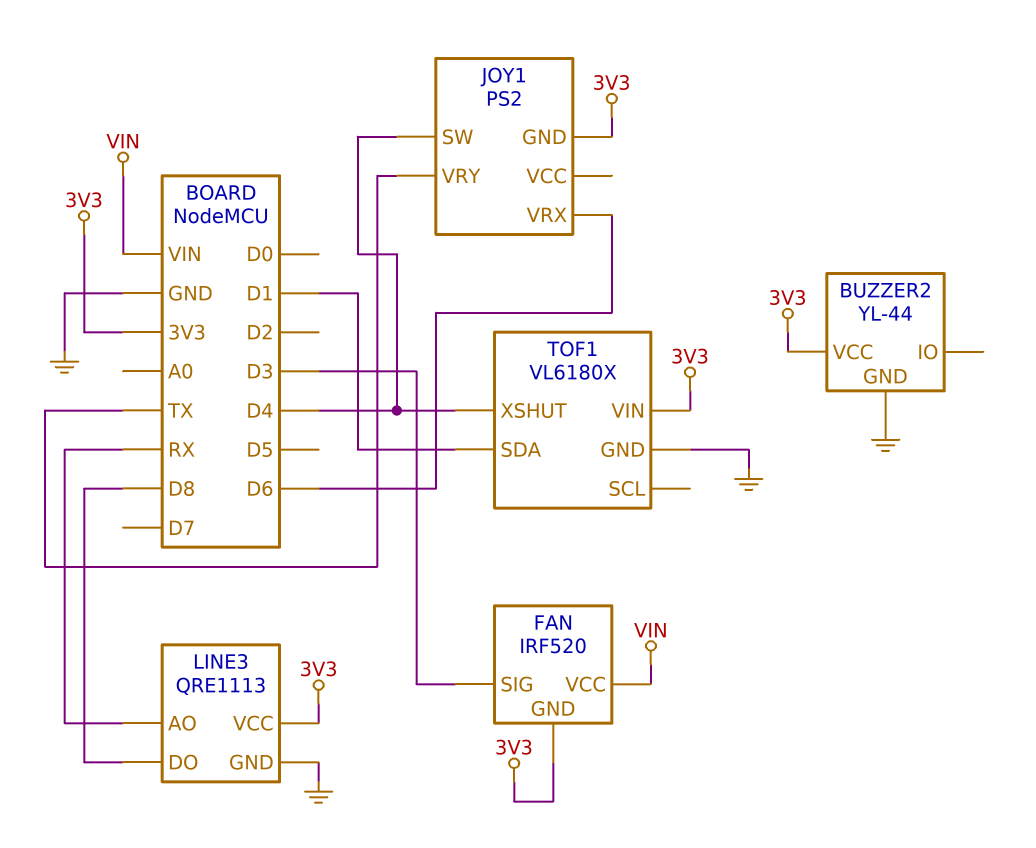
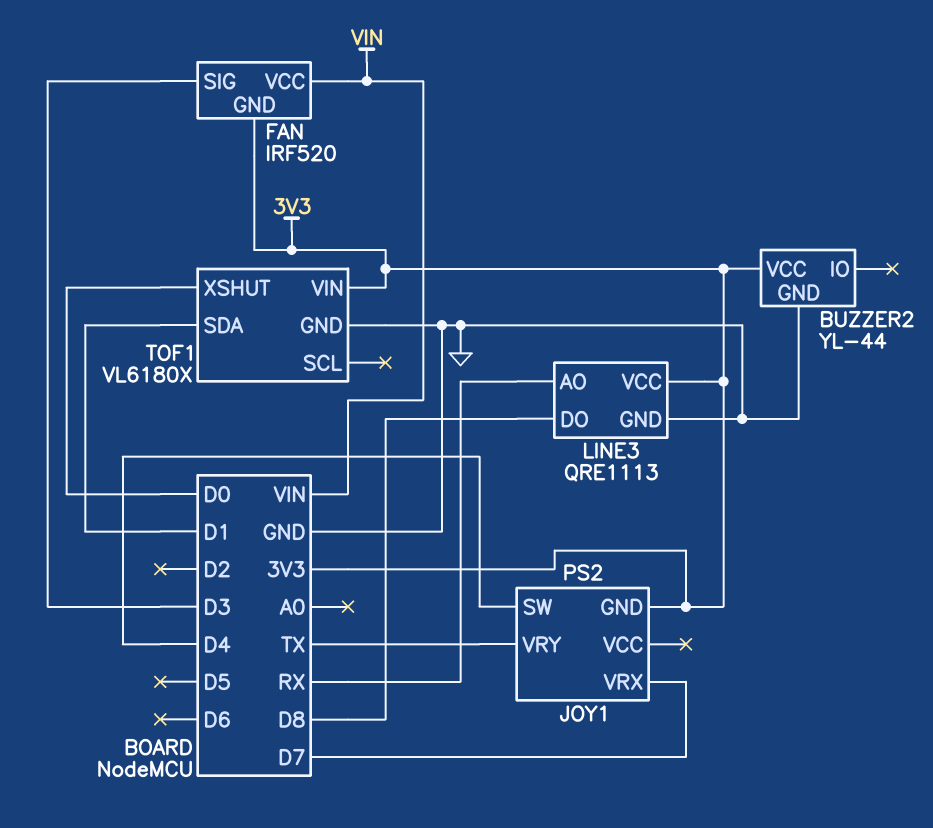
JOY1 pin VRX: D6 -> D7
TOF1 pin XSHUT: D4 -> D0

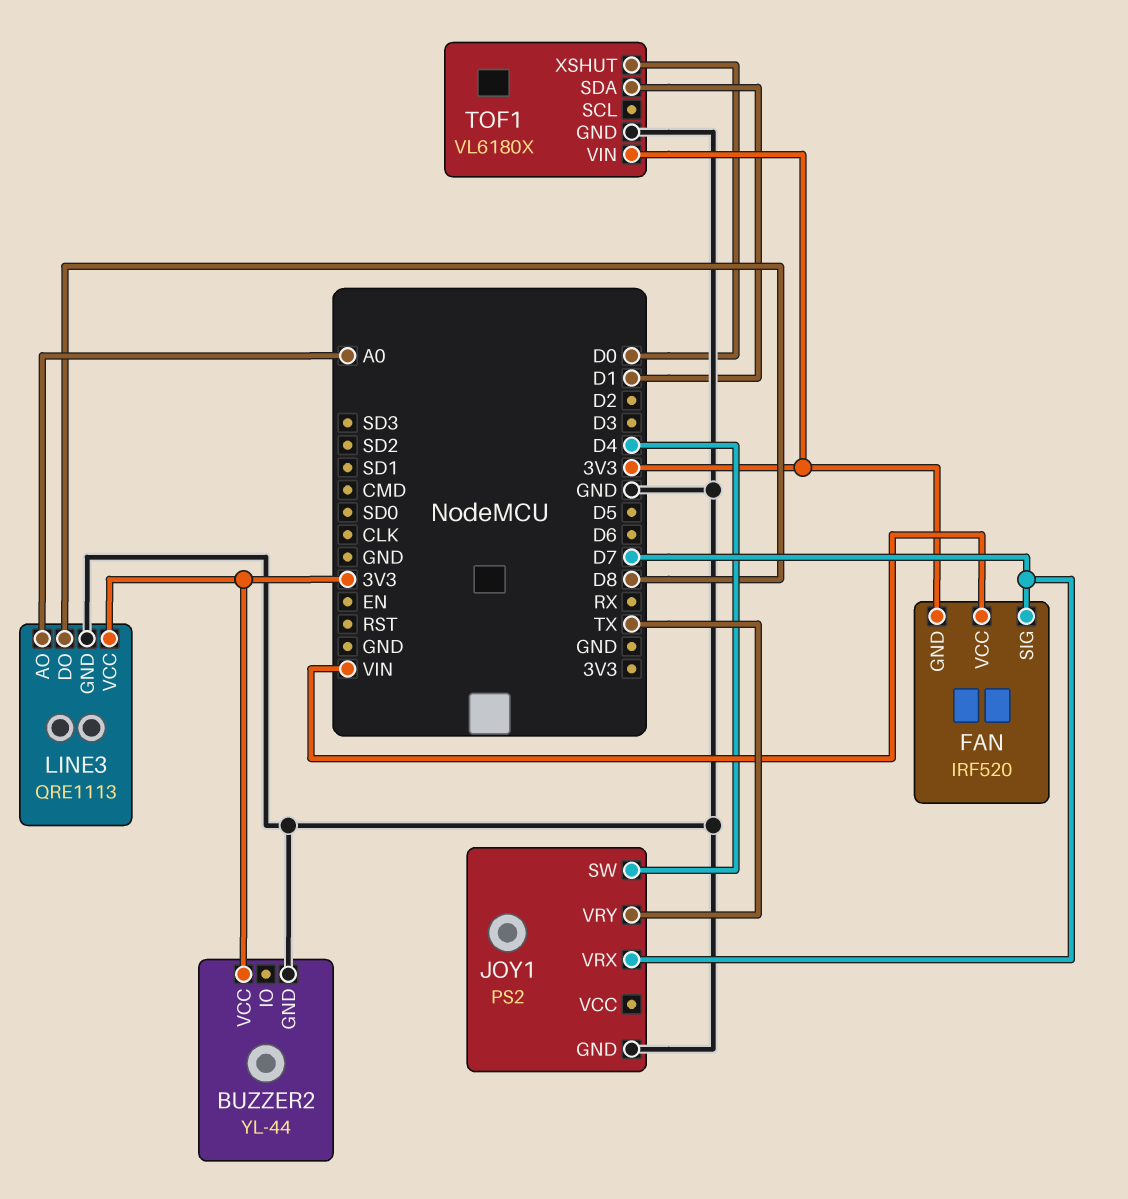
FAN pin SIG: D3 -> D7
JOY1 pin GND: 3V3 -> GND
LINE3 pin AO: RX -> A0

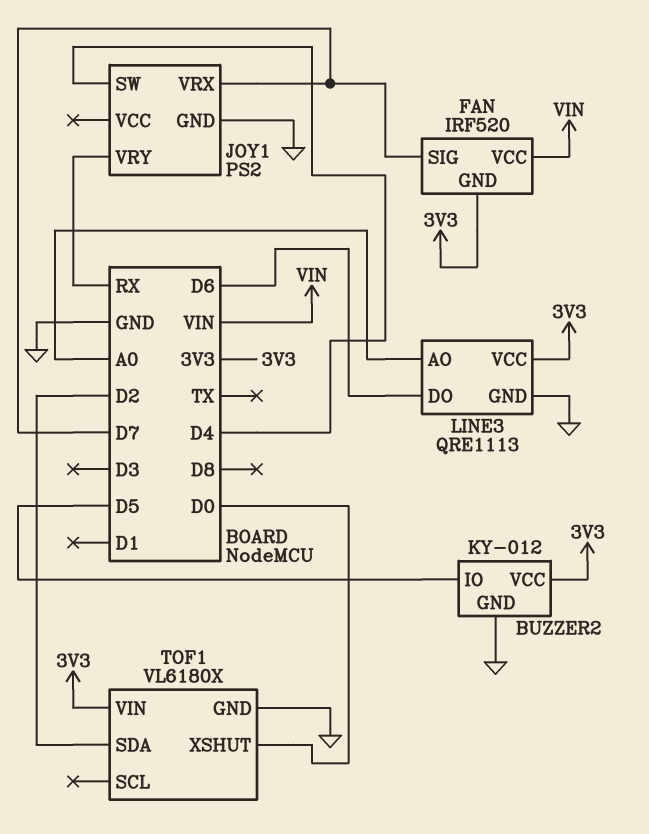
BUZZER2: YL-44 -> KY-012
BUZZER2 pin IO: none -> D5
JOY1 pin VRY: TX -> RX
LINE3 pin DO: D8 -> D6
TOF1 pin SDA: D1 -> D2

